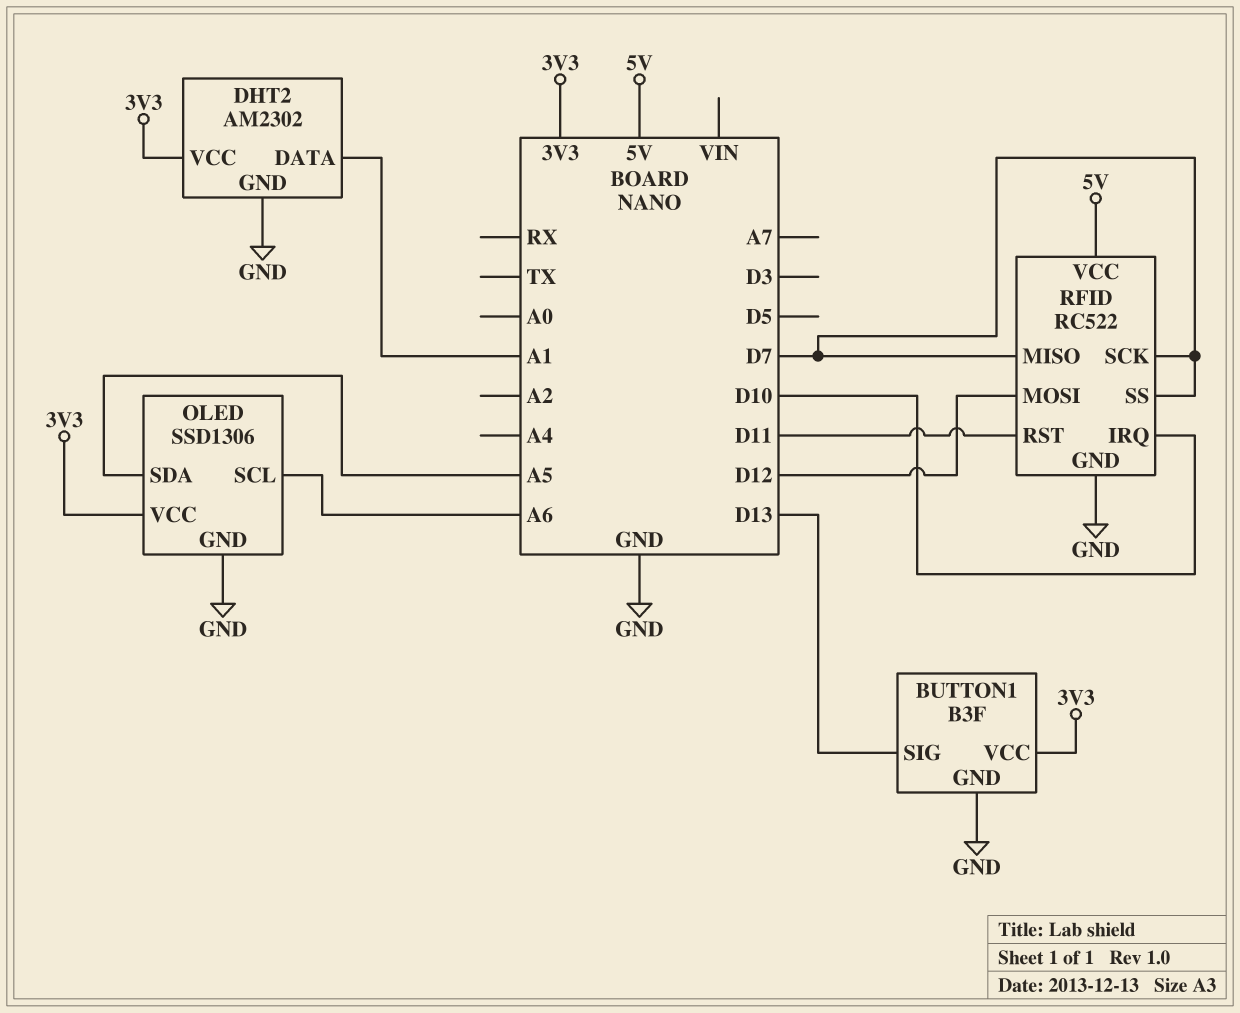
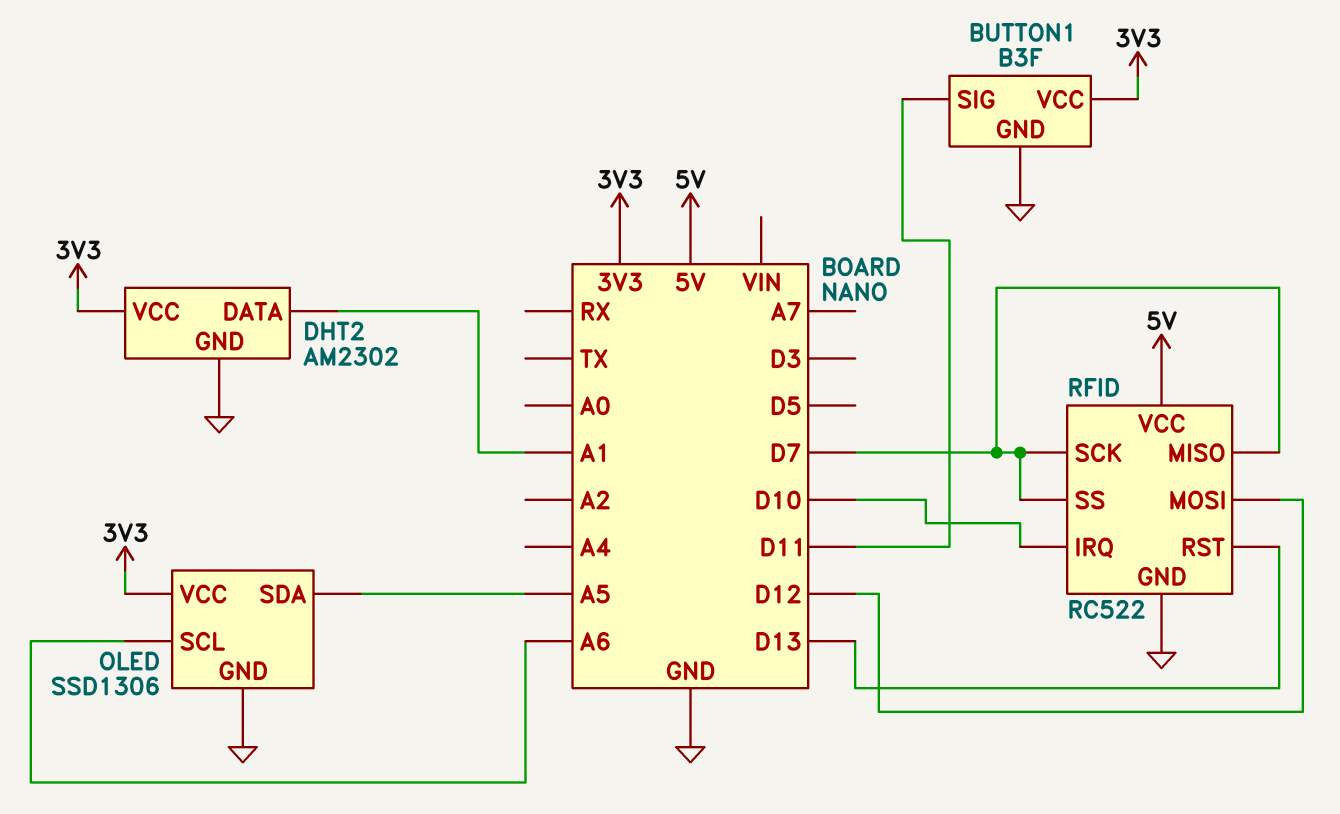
BUTTON1 pin SIG: D13 -> D11
RFID pin RST: D11 -> D13

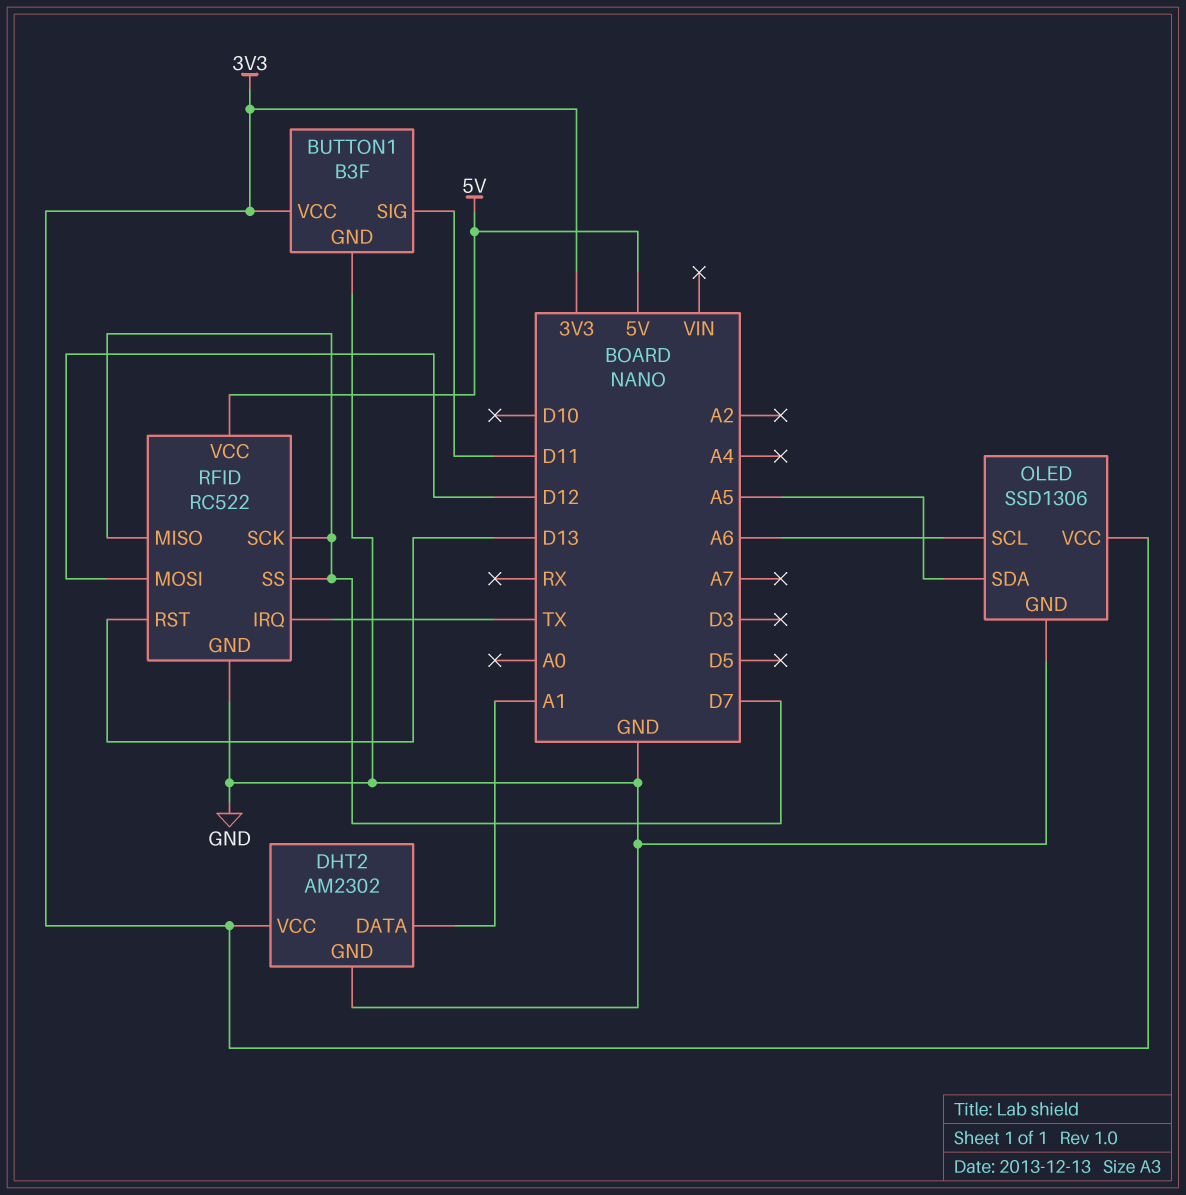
RFID pin IRQ: D10 -> TX

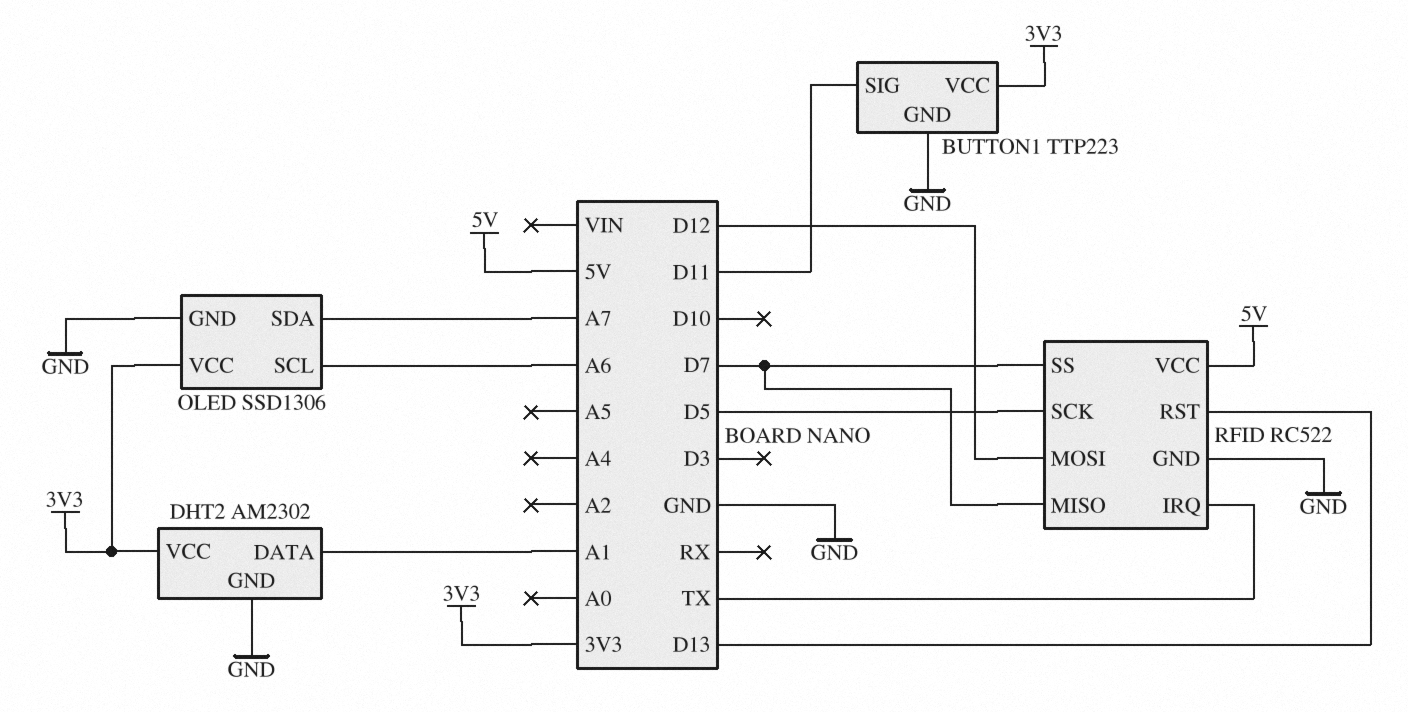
BUTTON1: B3F -> TTP223
OLED pin SDA: A5 -> A7
RFID pin SCK: D7 -> D5

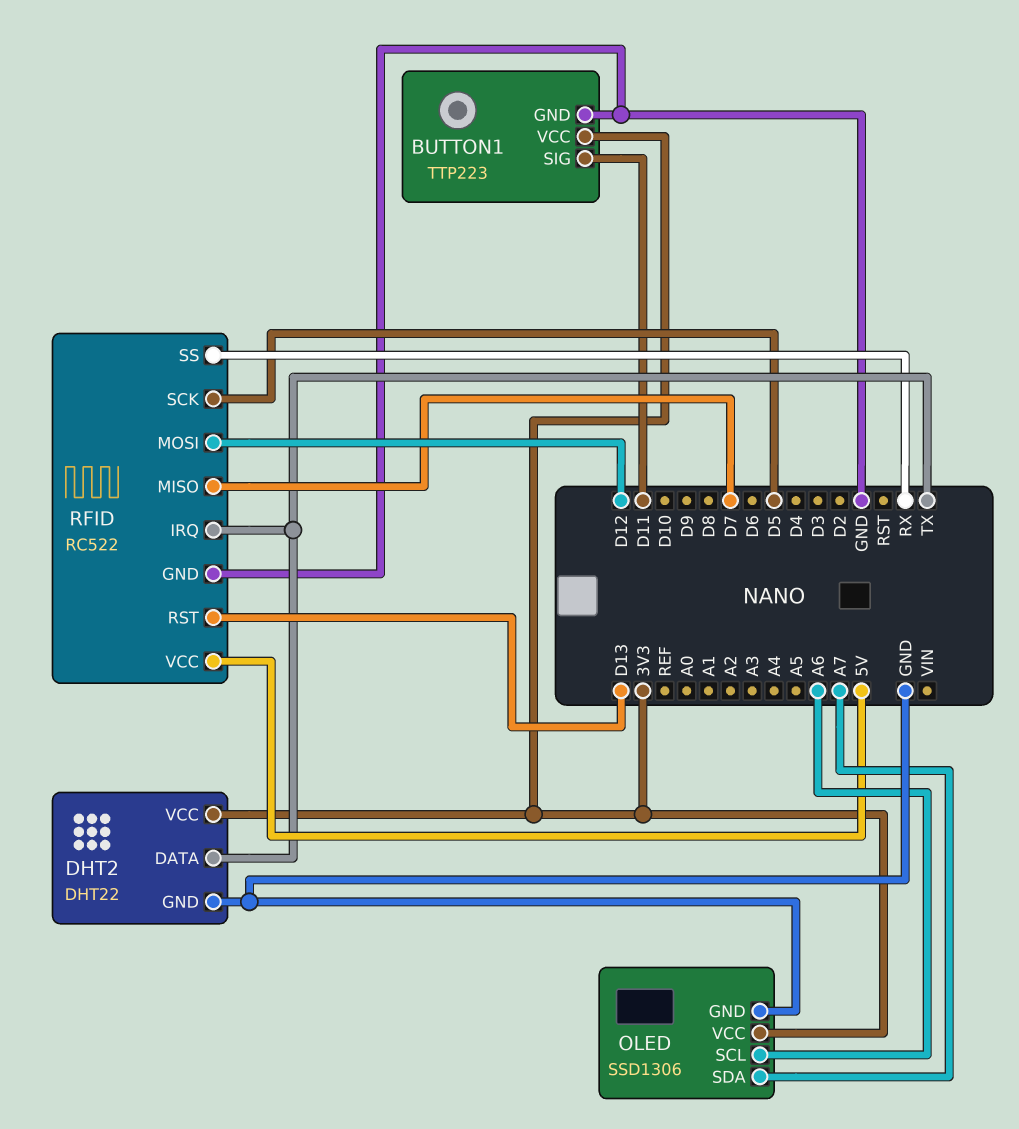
DHT2: AM2302 -> DHT22
DHT2 pin DATA: A1 -> TX
RFID pin SS: D7 -> RX

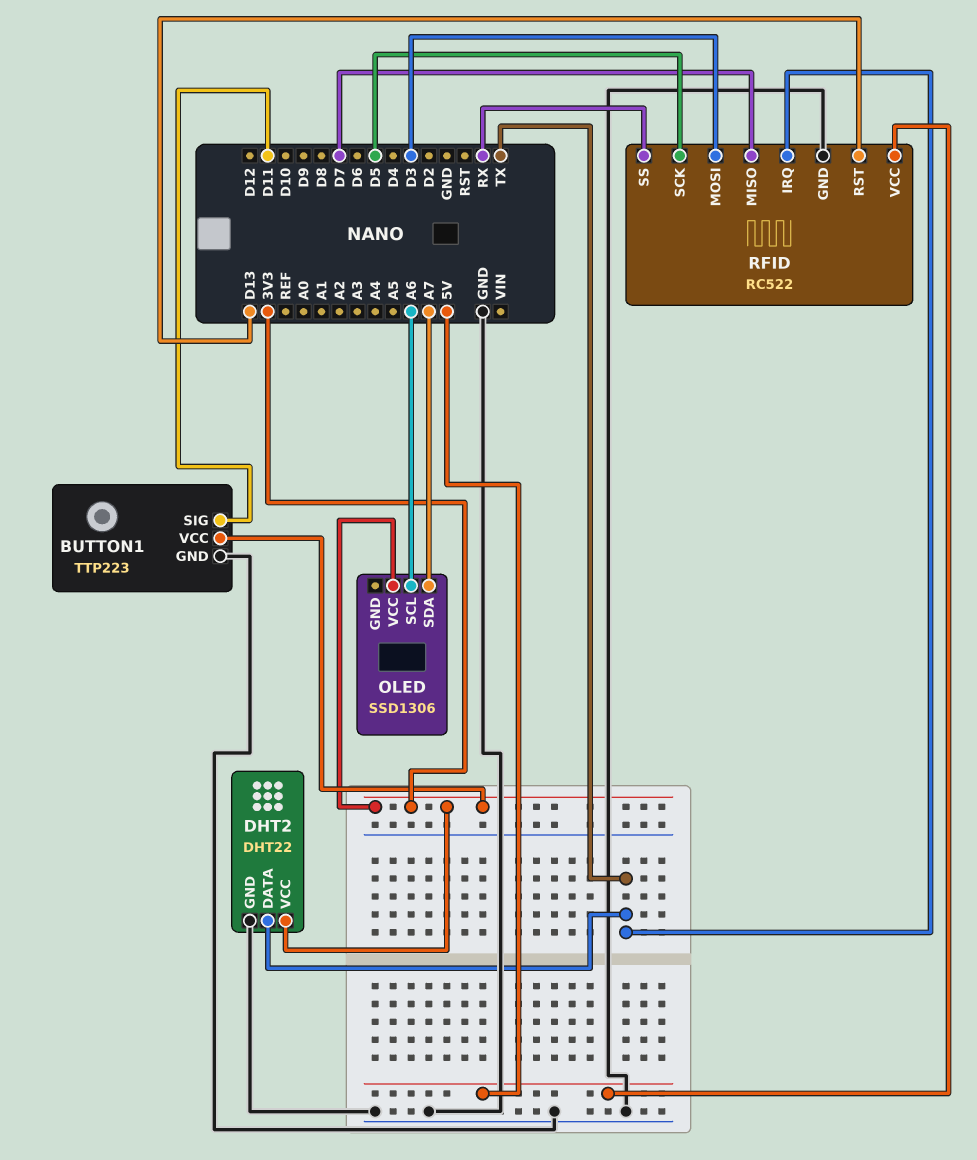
OLED pin GND: GND -> none
RFID pin MOSI: D12 -> D3

